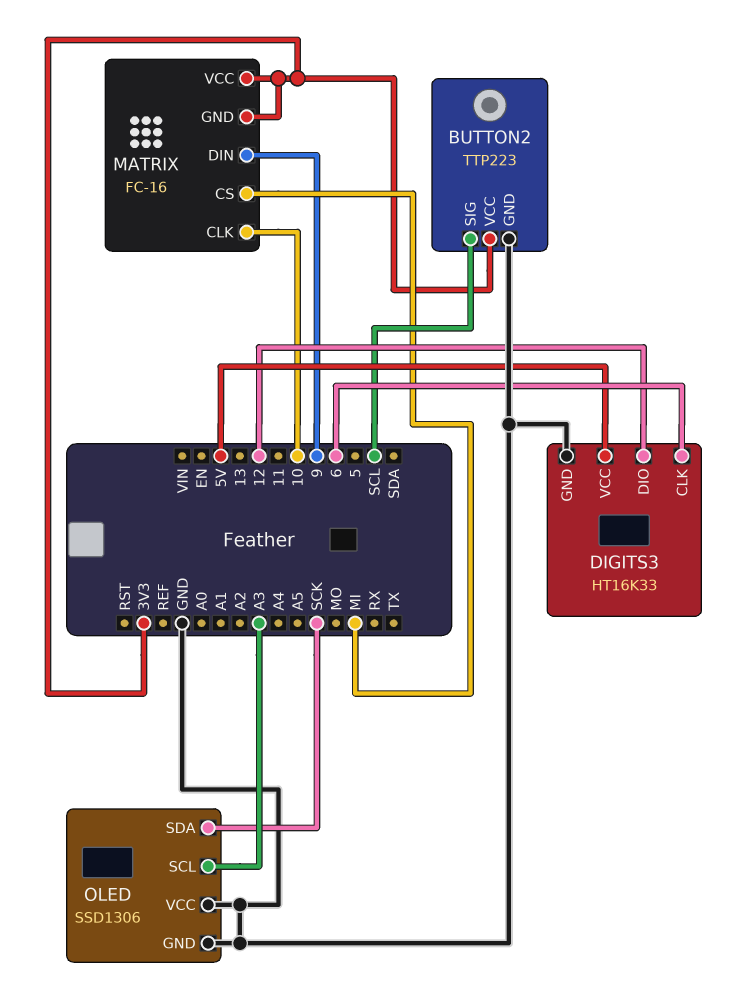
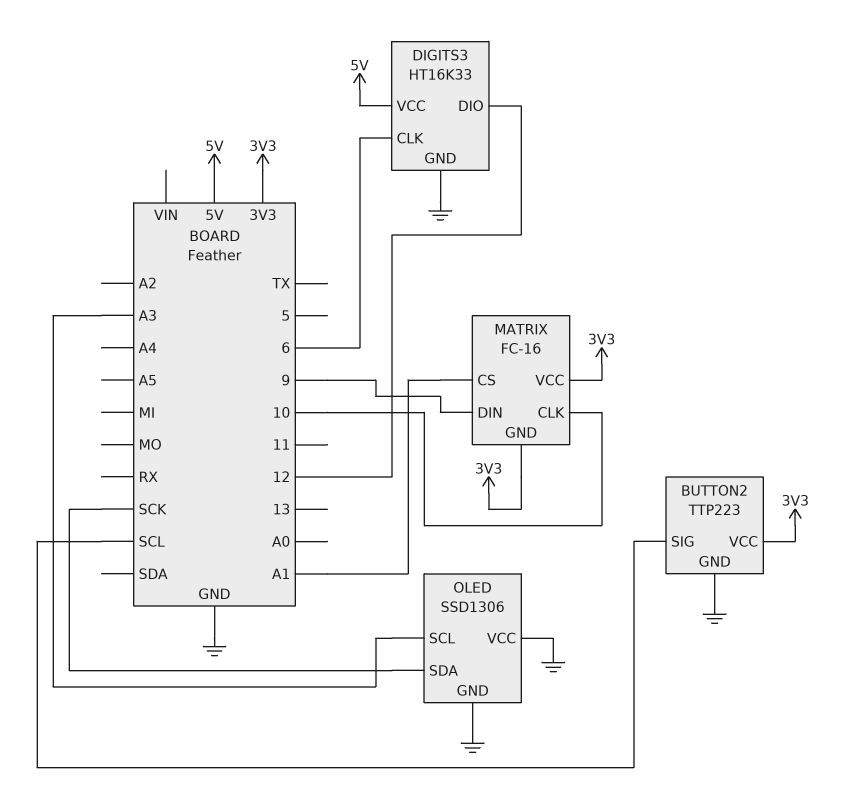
MATRIX pin CS: MI -> A1

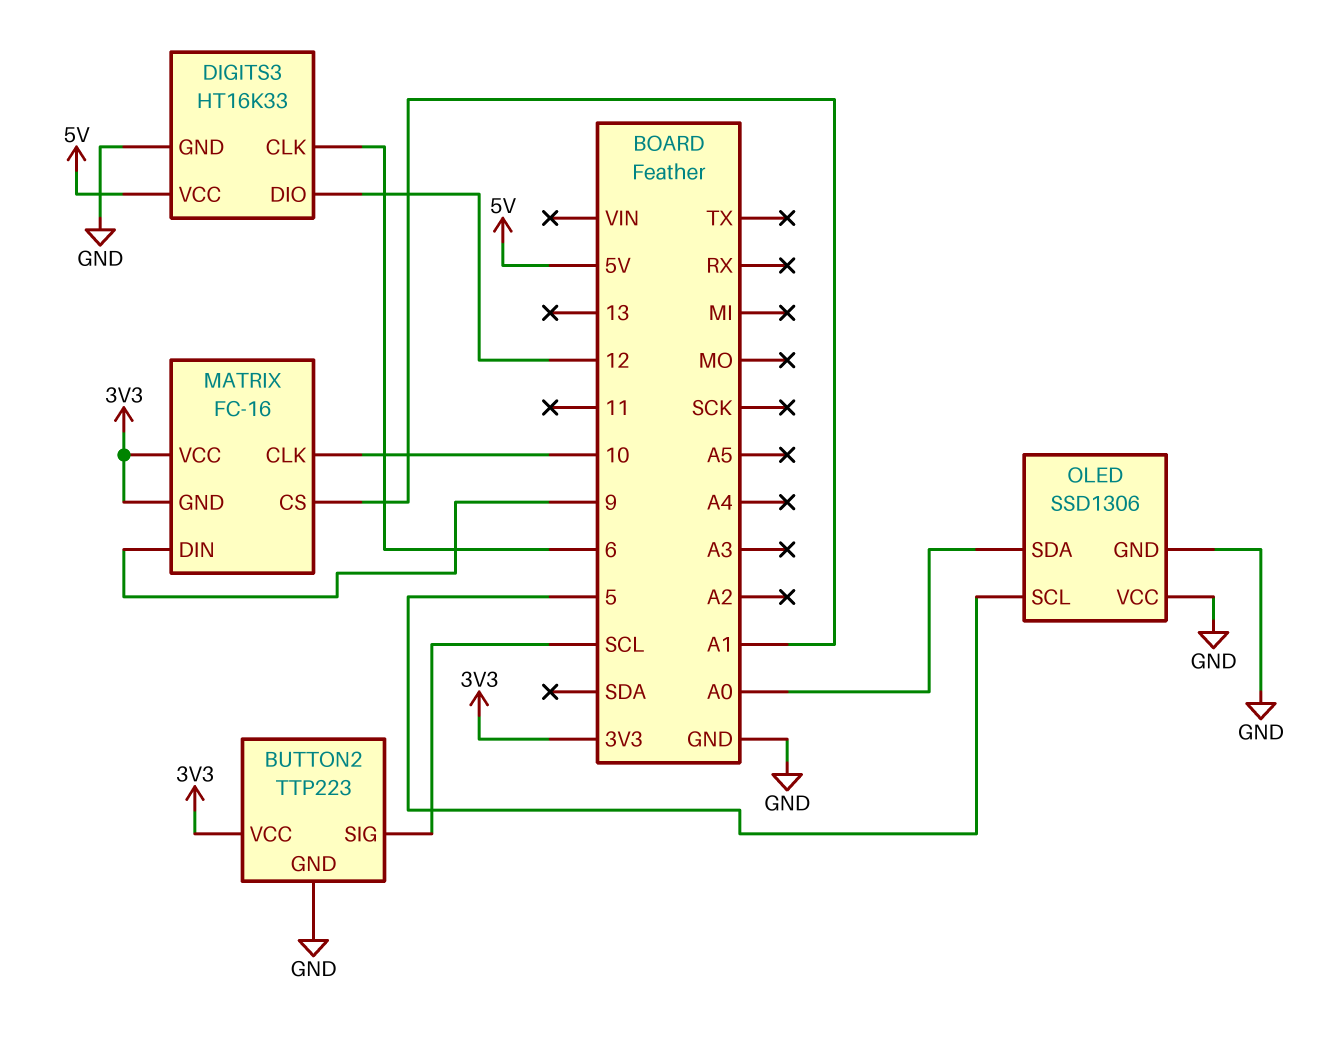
OLED pin SCL: A3 -> 5
OLED pin SDA: SCK -> A0

